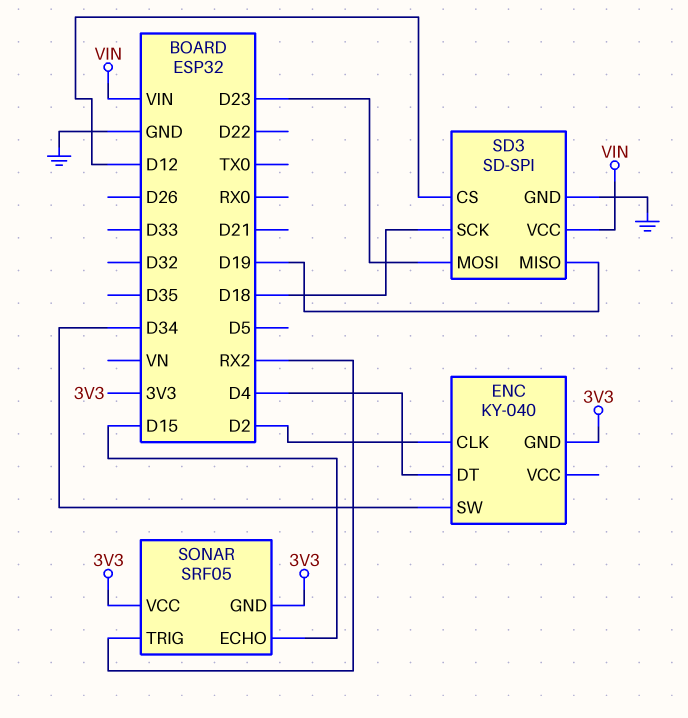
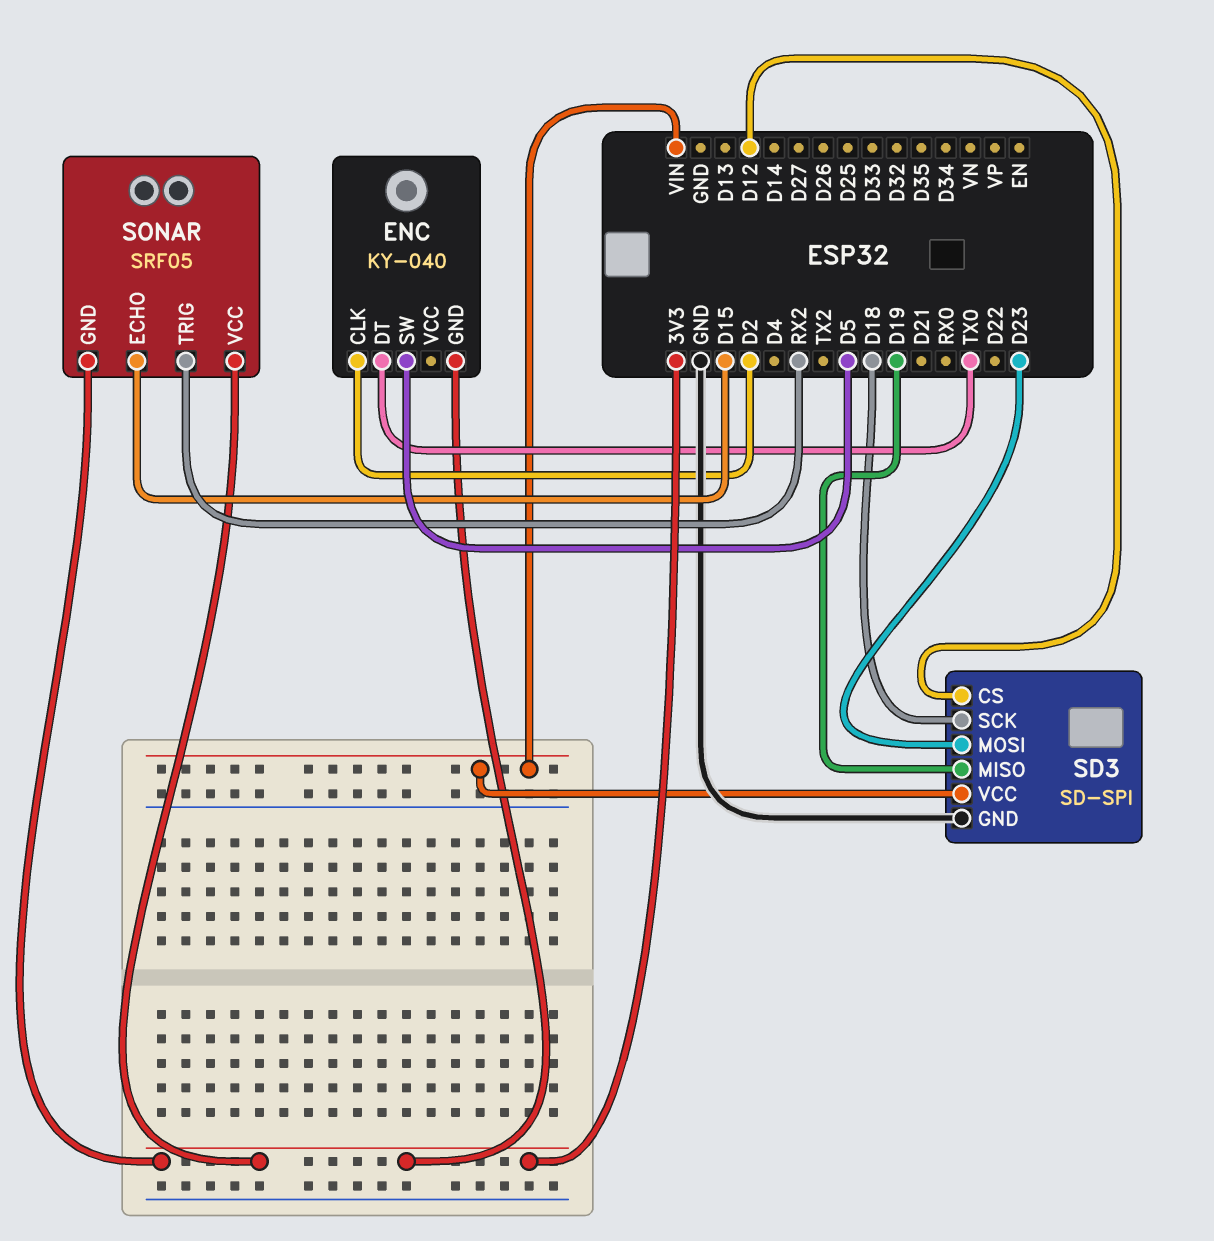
ENC pin DT: D4 -> TX0
ENC pin SW: D34 -> D5

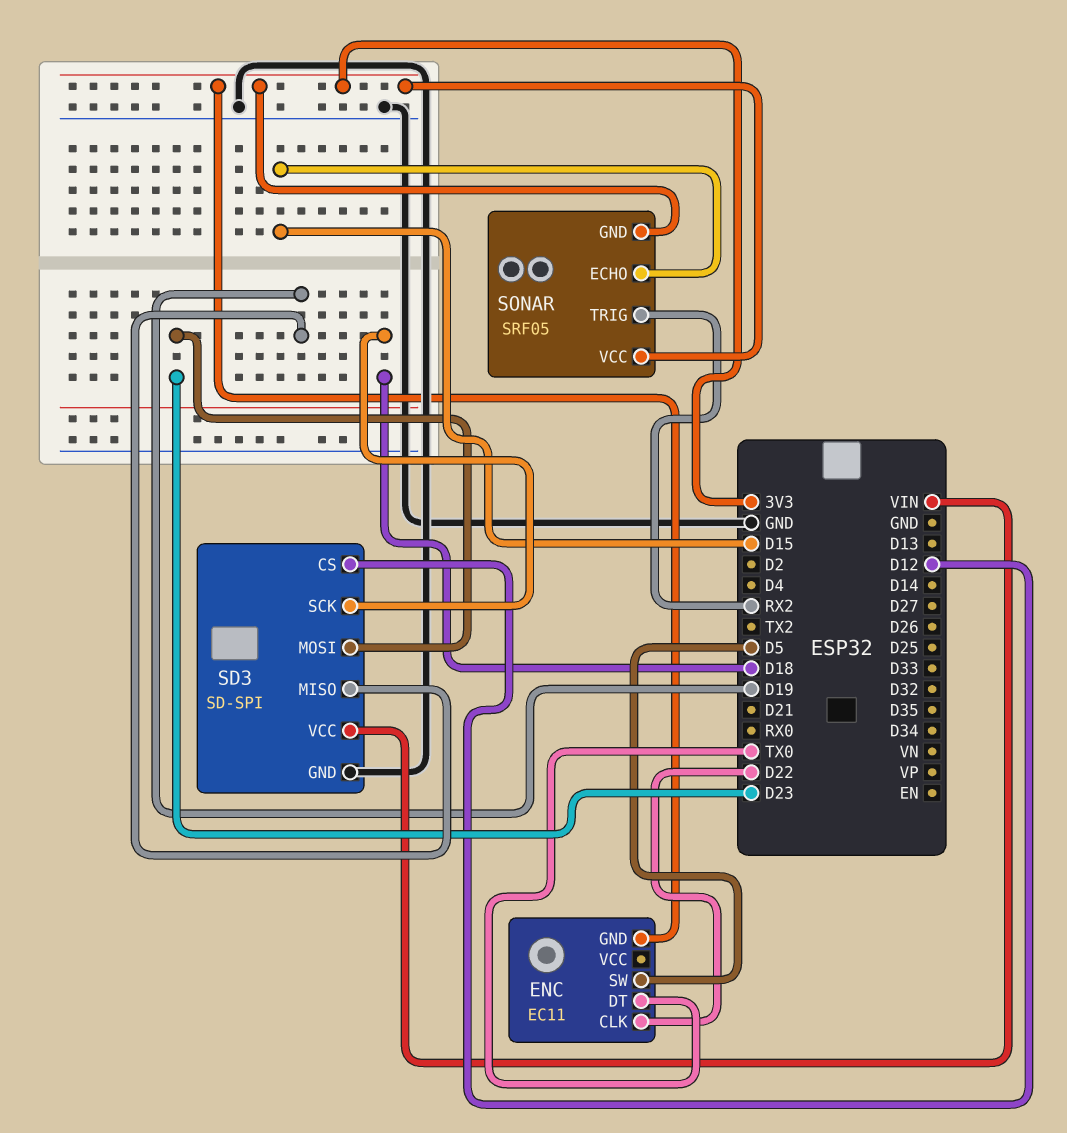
ENC: KY-040 -> EC11
ENC pin CLK: D2 -> D22

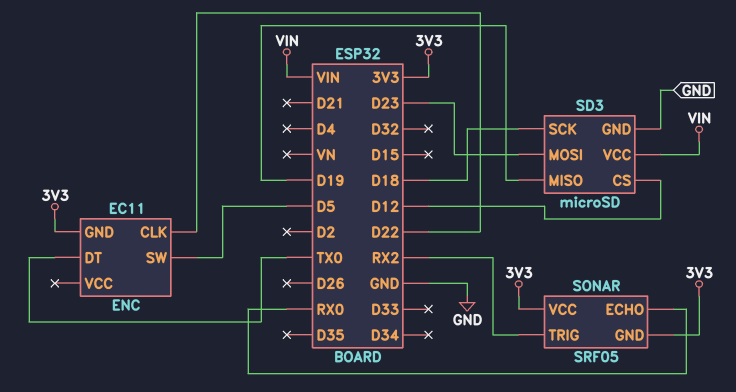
SD3: SD-SPI -> microSD
SONAR pin ECHO: D15 -> RX0

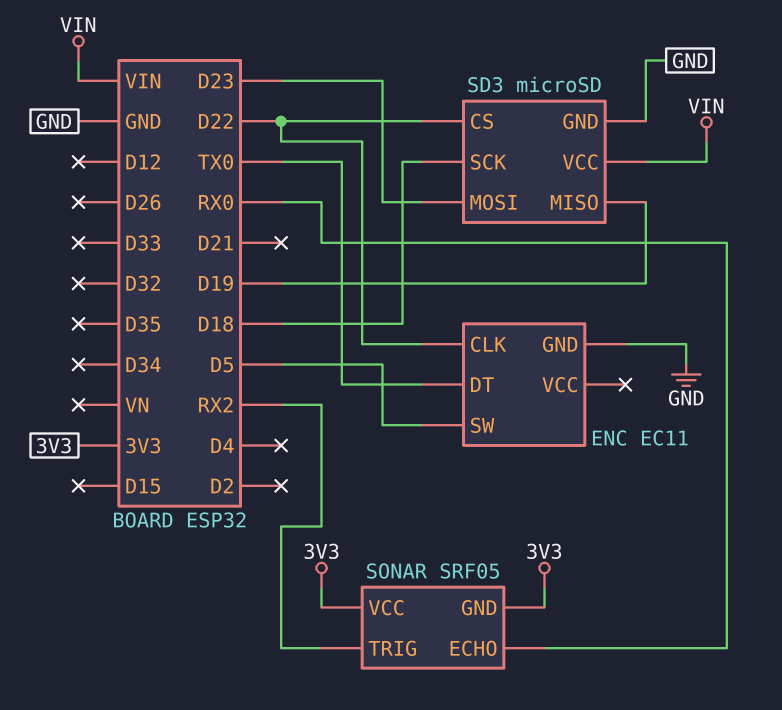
ENC pin GND: 3V3 -> GND
SD3 pin CS: D12 -> D22

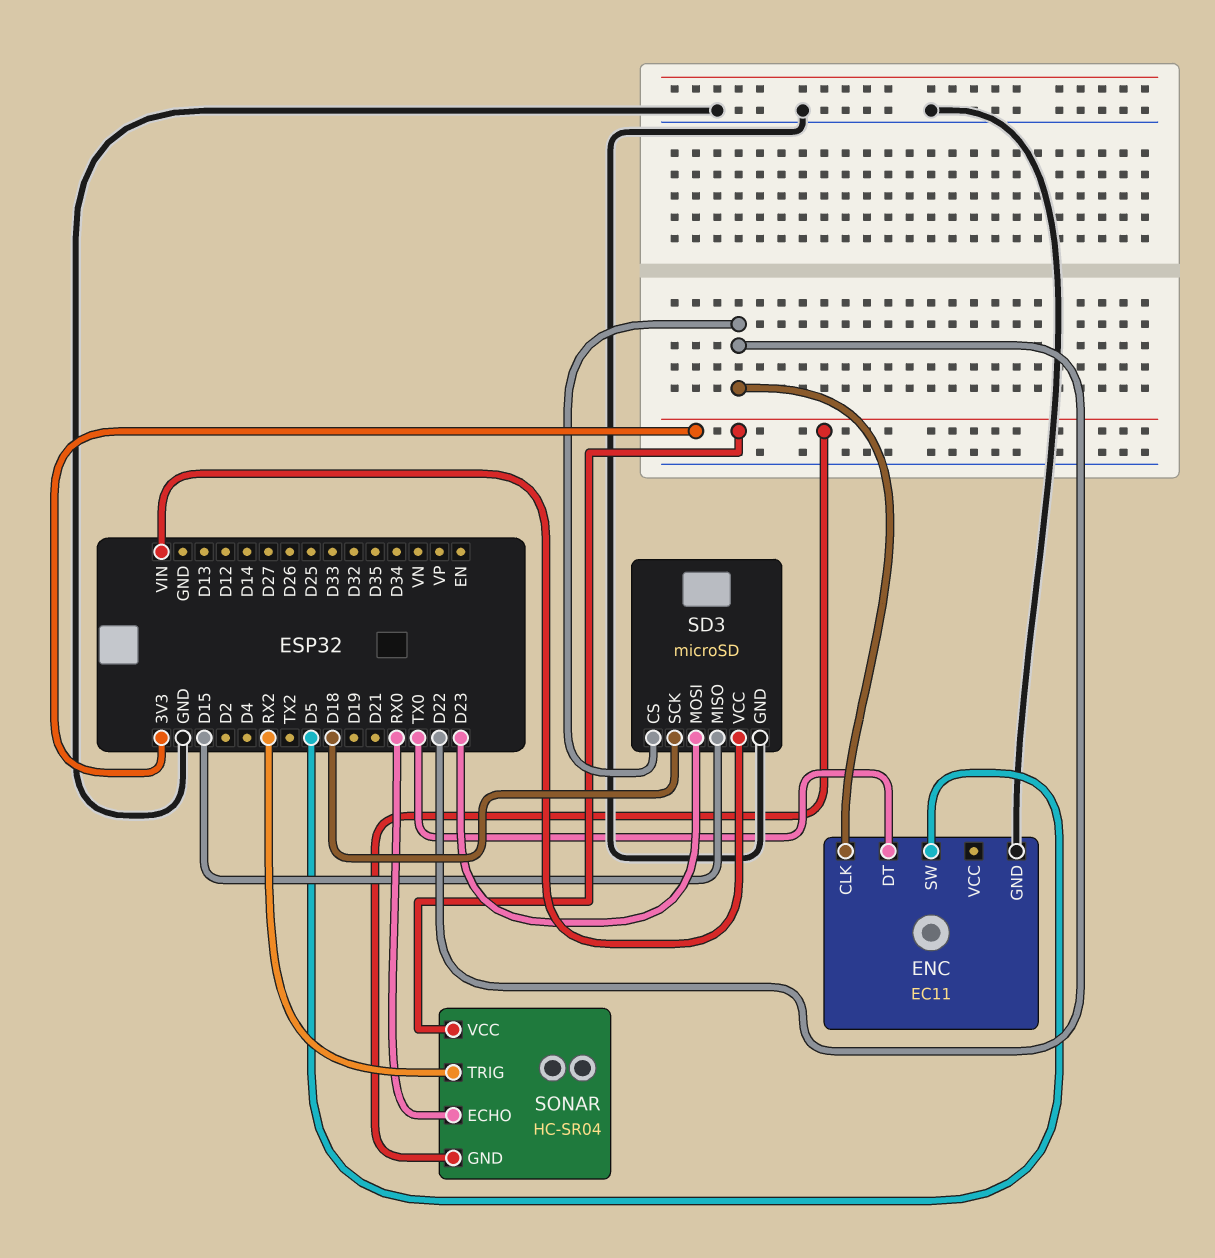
SD3 pin MISO: D19 -> D15
SONAR: SRF05 -> HC-SR04

